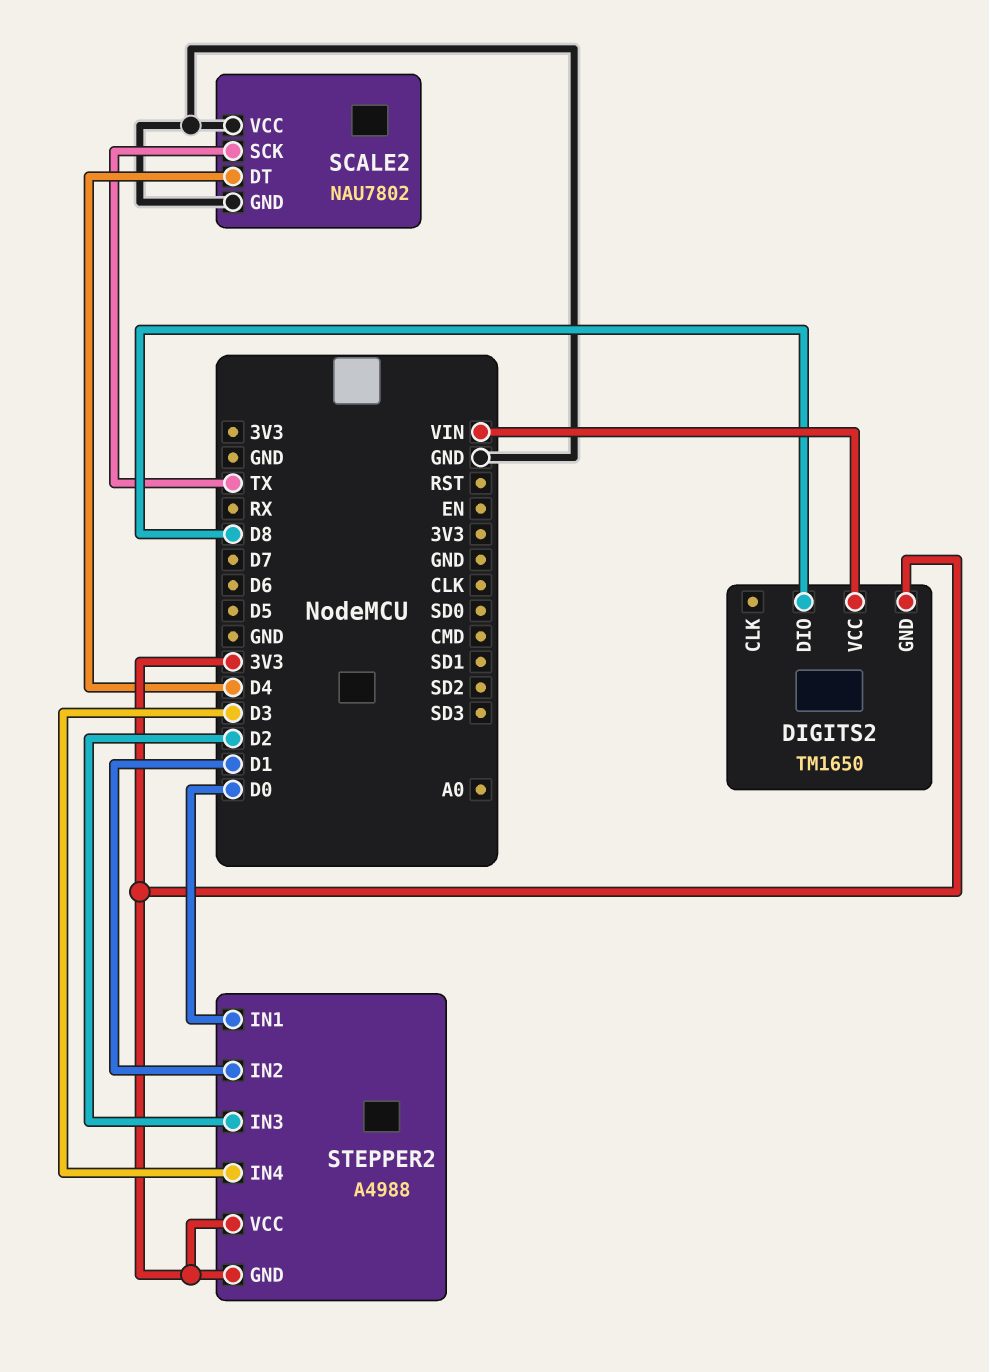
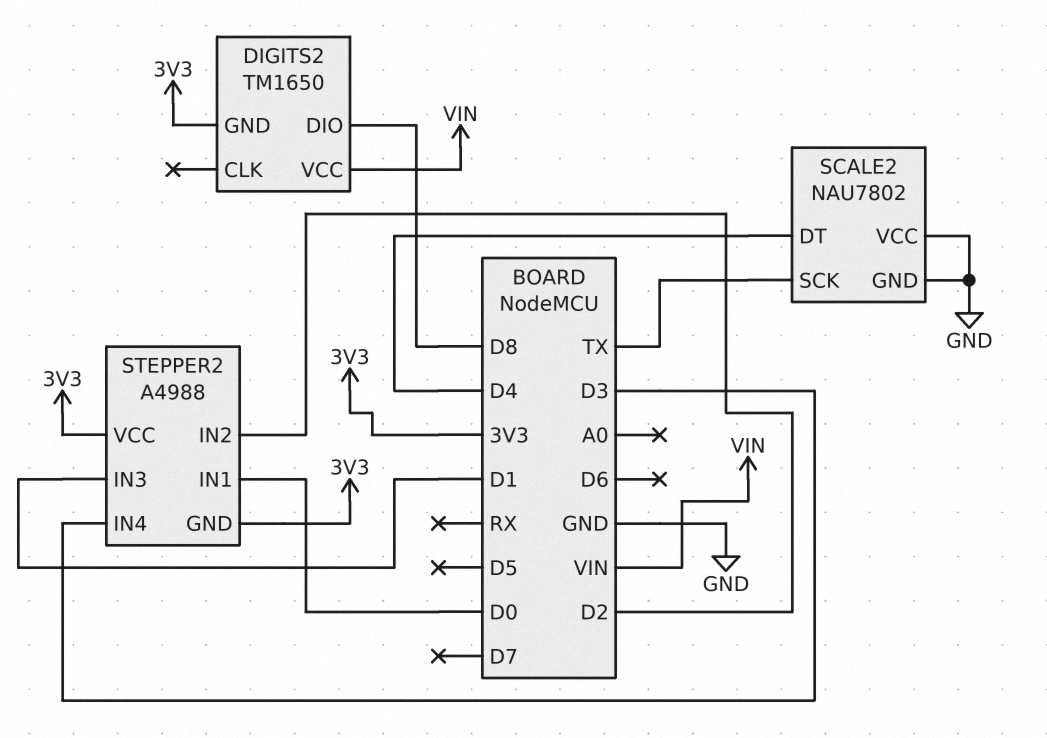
STEPPER2 pin IN2: D1 -> D2
STEPPER2 pin IN3: D2 -> D1

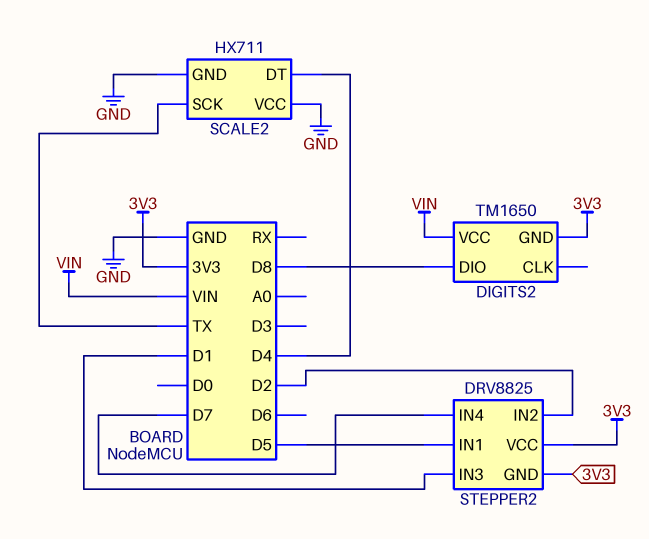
SCALE2: NAU7802 -> HX711
STEPPER2: A4988 -> DRV8825
STEPPER2 pin IN1: D0 -> D5
STEPPER2 pin IN4: D3 -> D7

